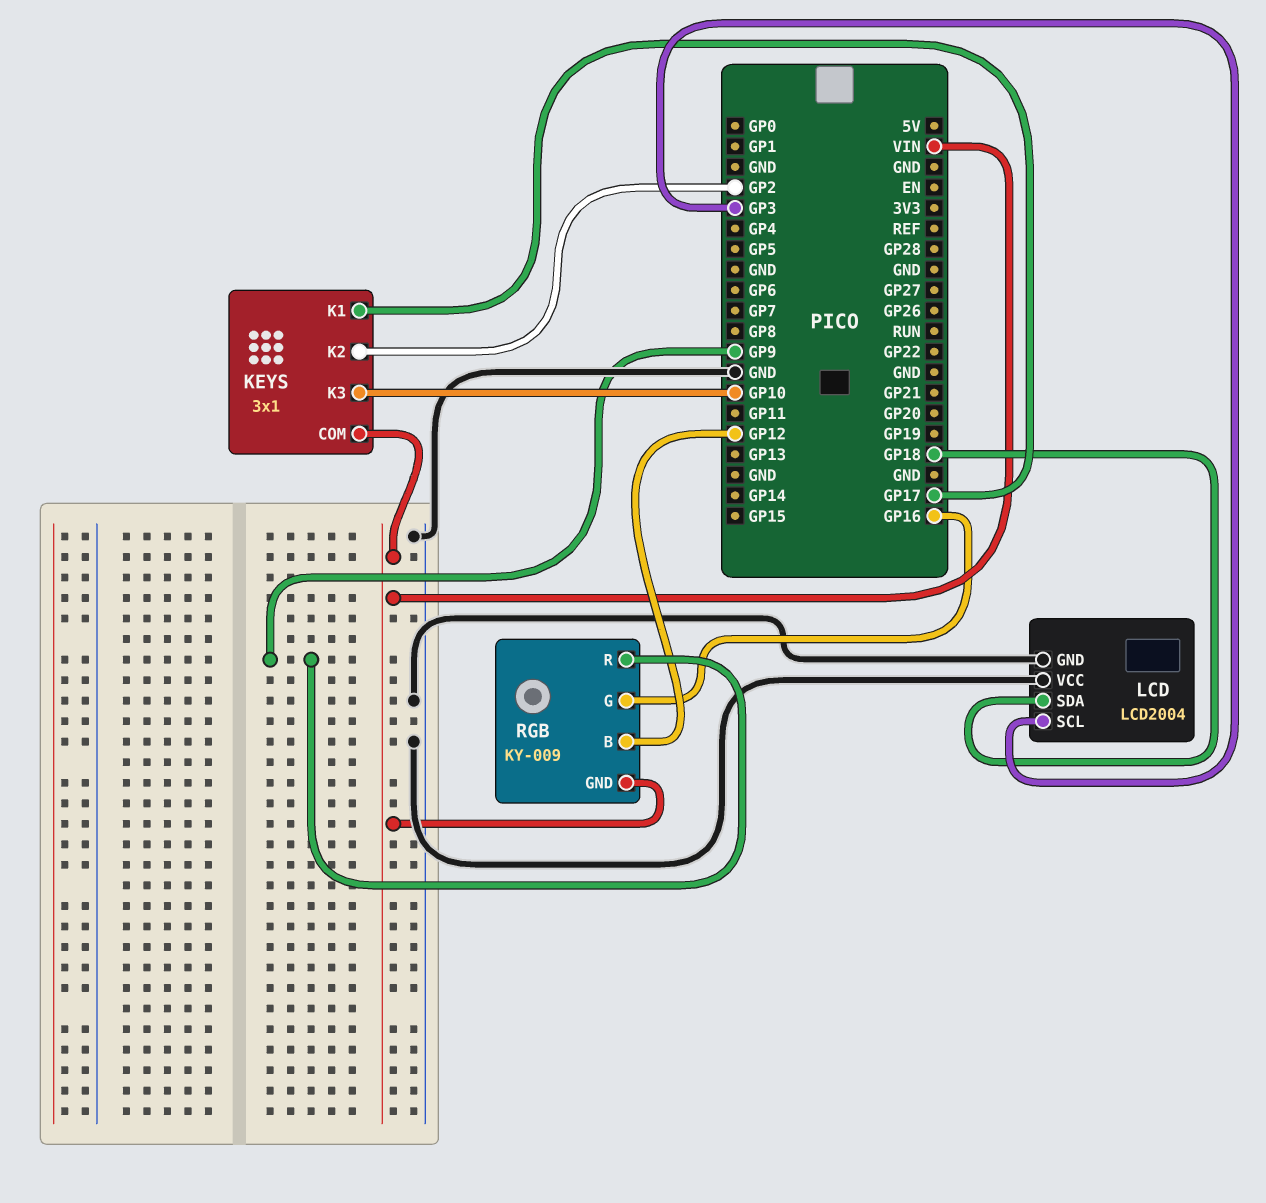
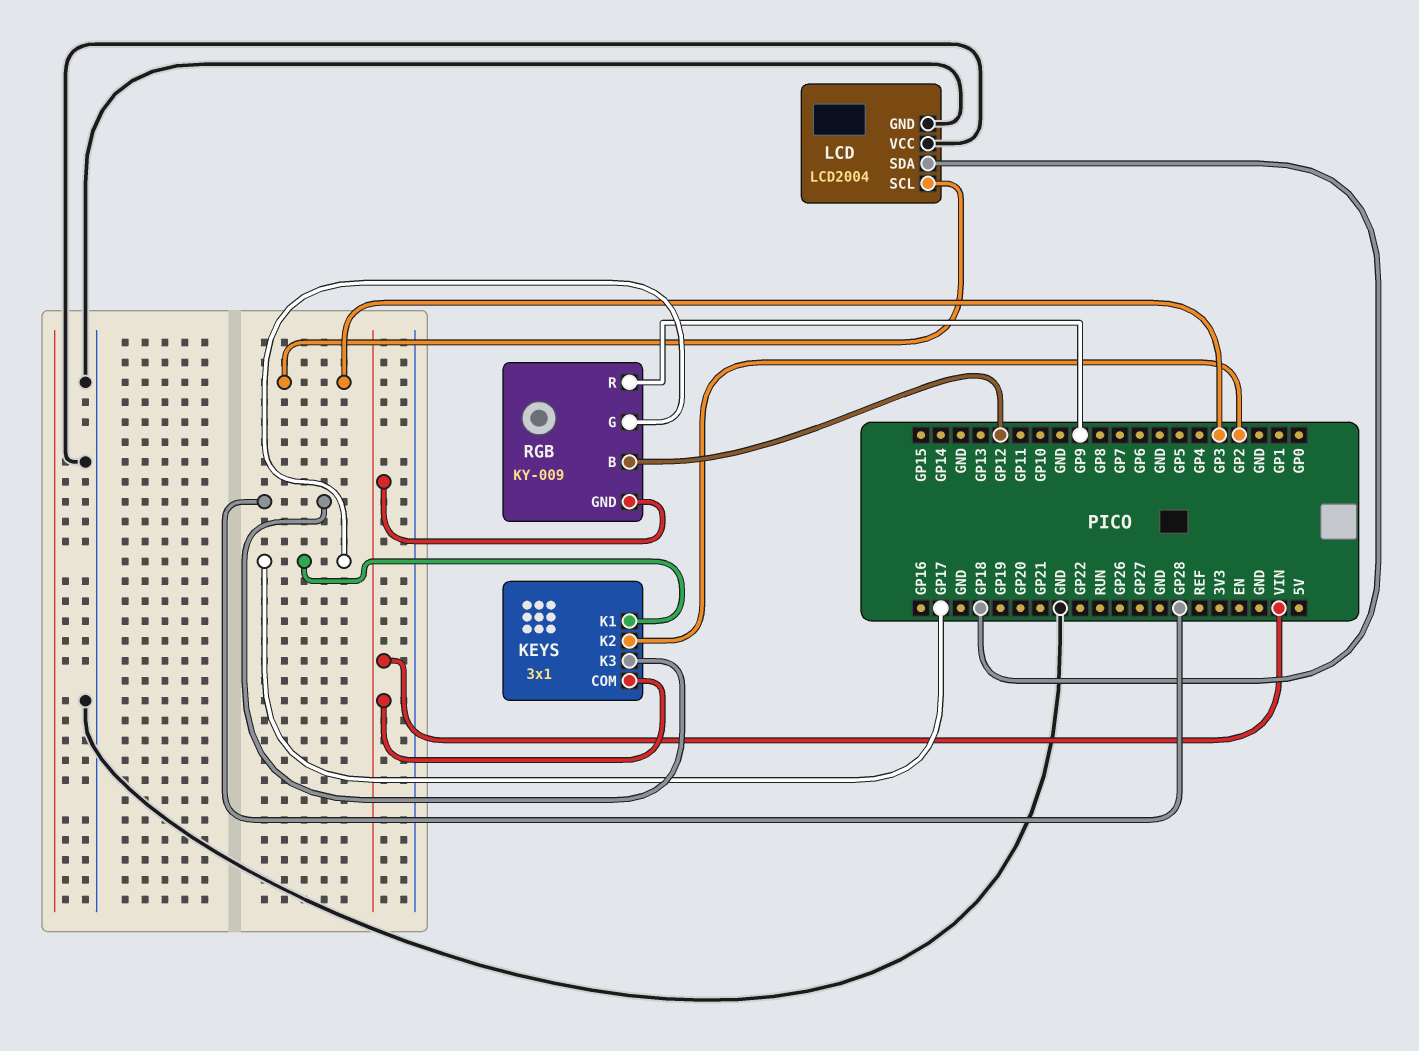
KEYS pin K3: GP10 -> GP28
RGB pin G: GP16 -> GP17

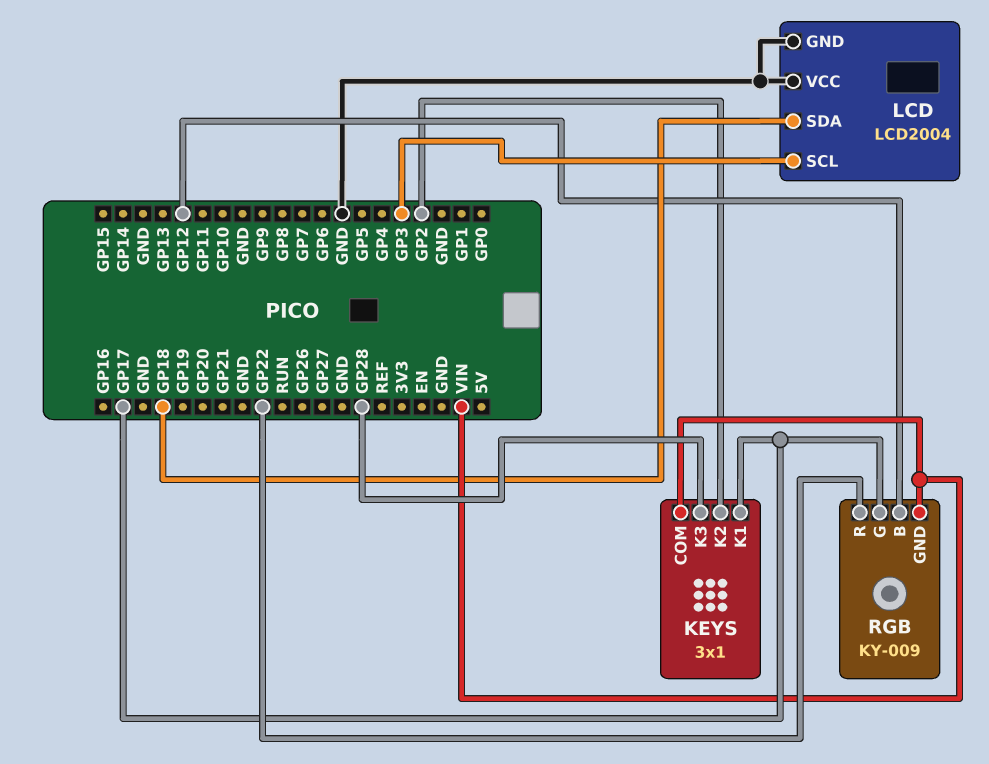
RGB pin R: GP9 -> GP22

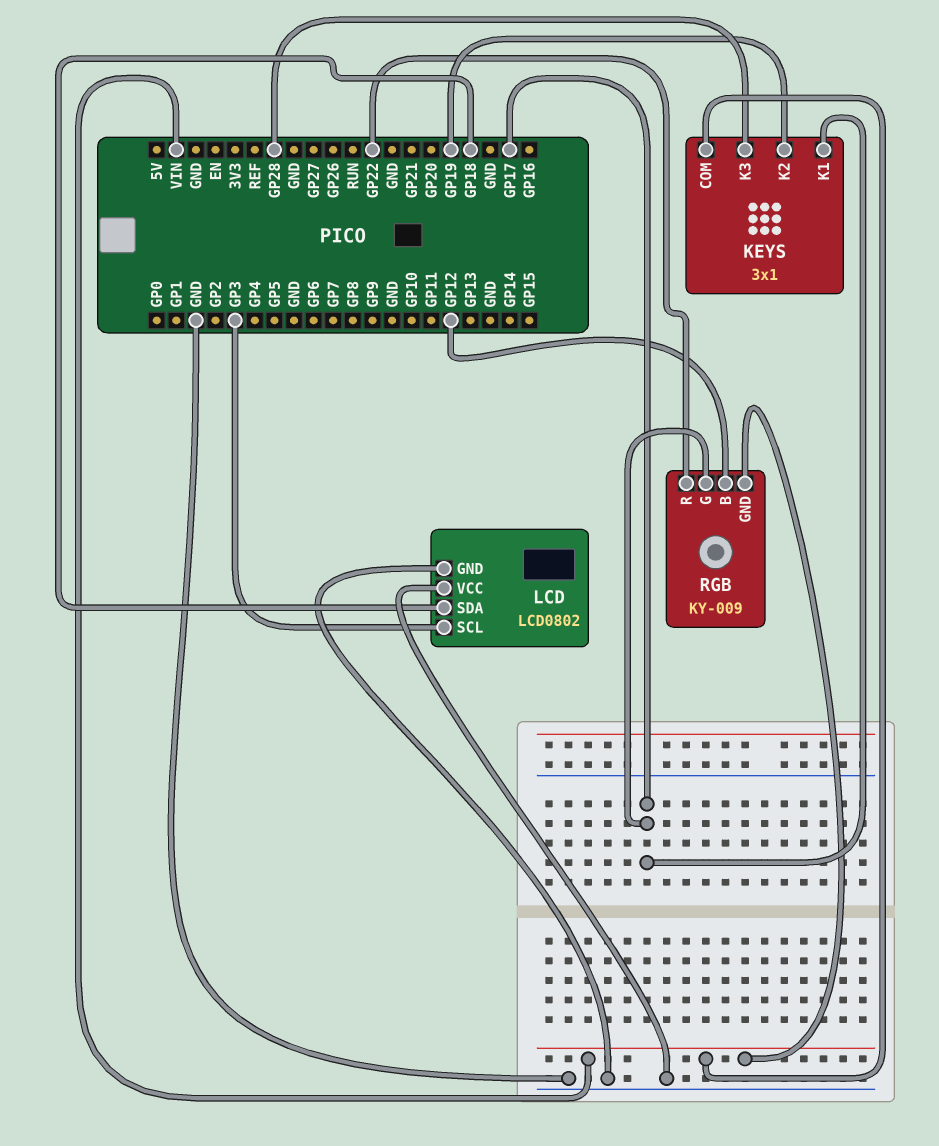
KEYS pin K2: GP2 -> GP19
LCD: LCD2004 -> LCD0802

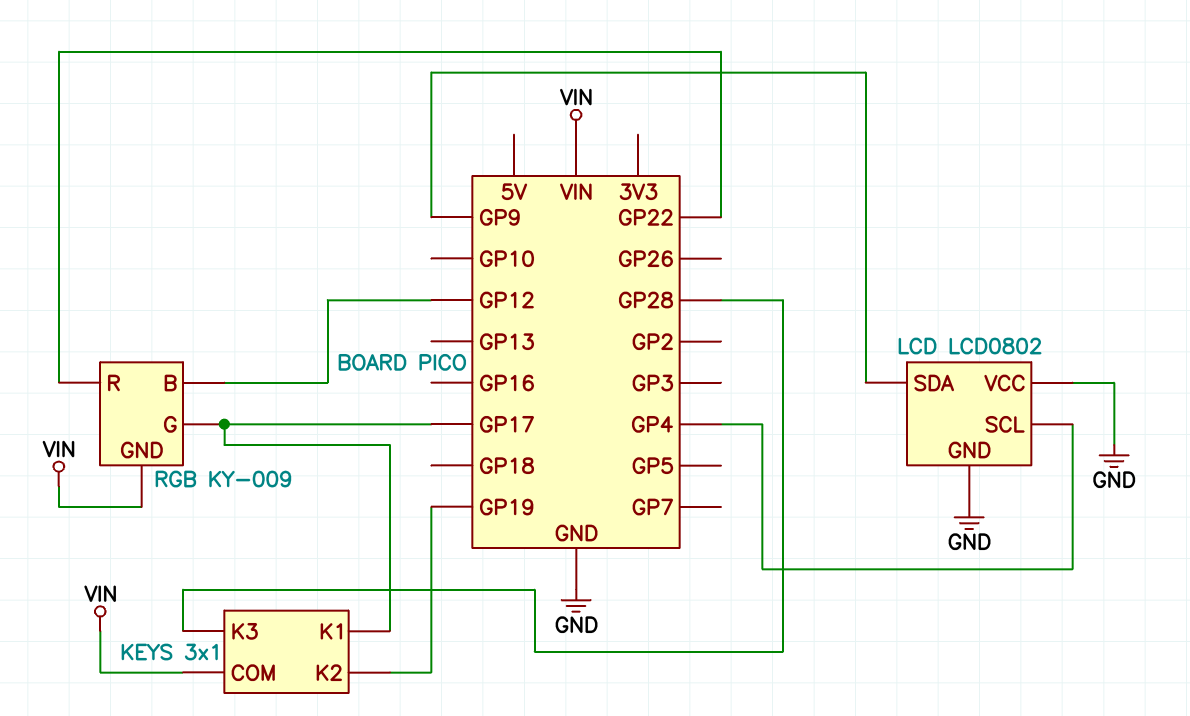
LCD pin SCL: GP3 -> GP4
LCD pin SDA: GP18 -> GP9

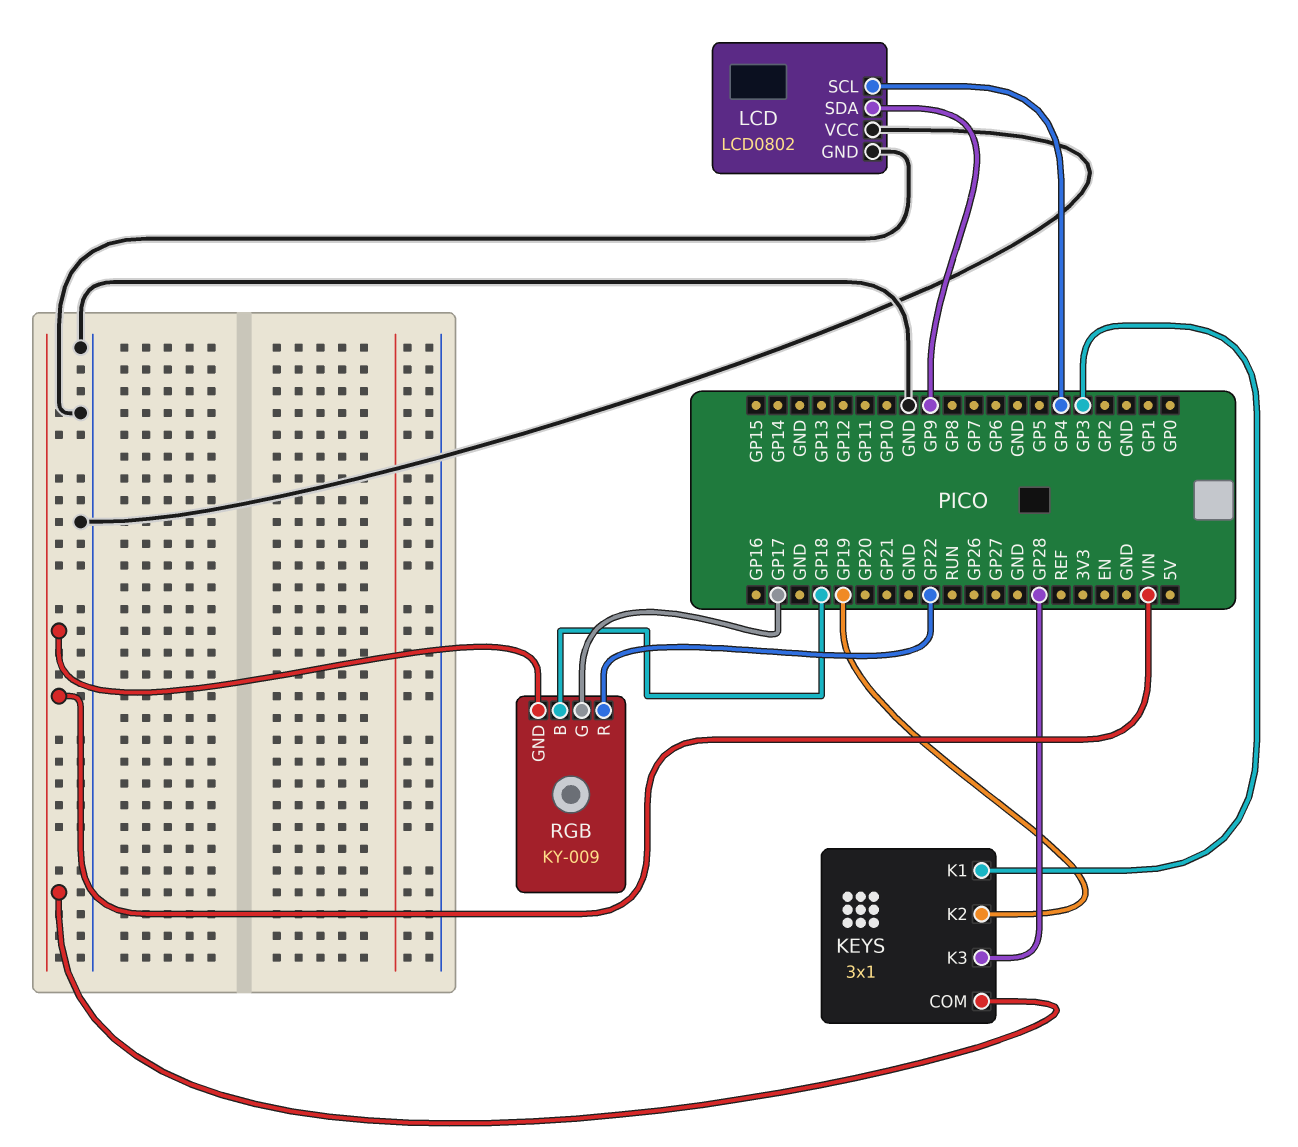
KEYS pin K1: GP17 -> GP3
RGB pin B: GP12 -> GP18

